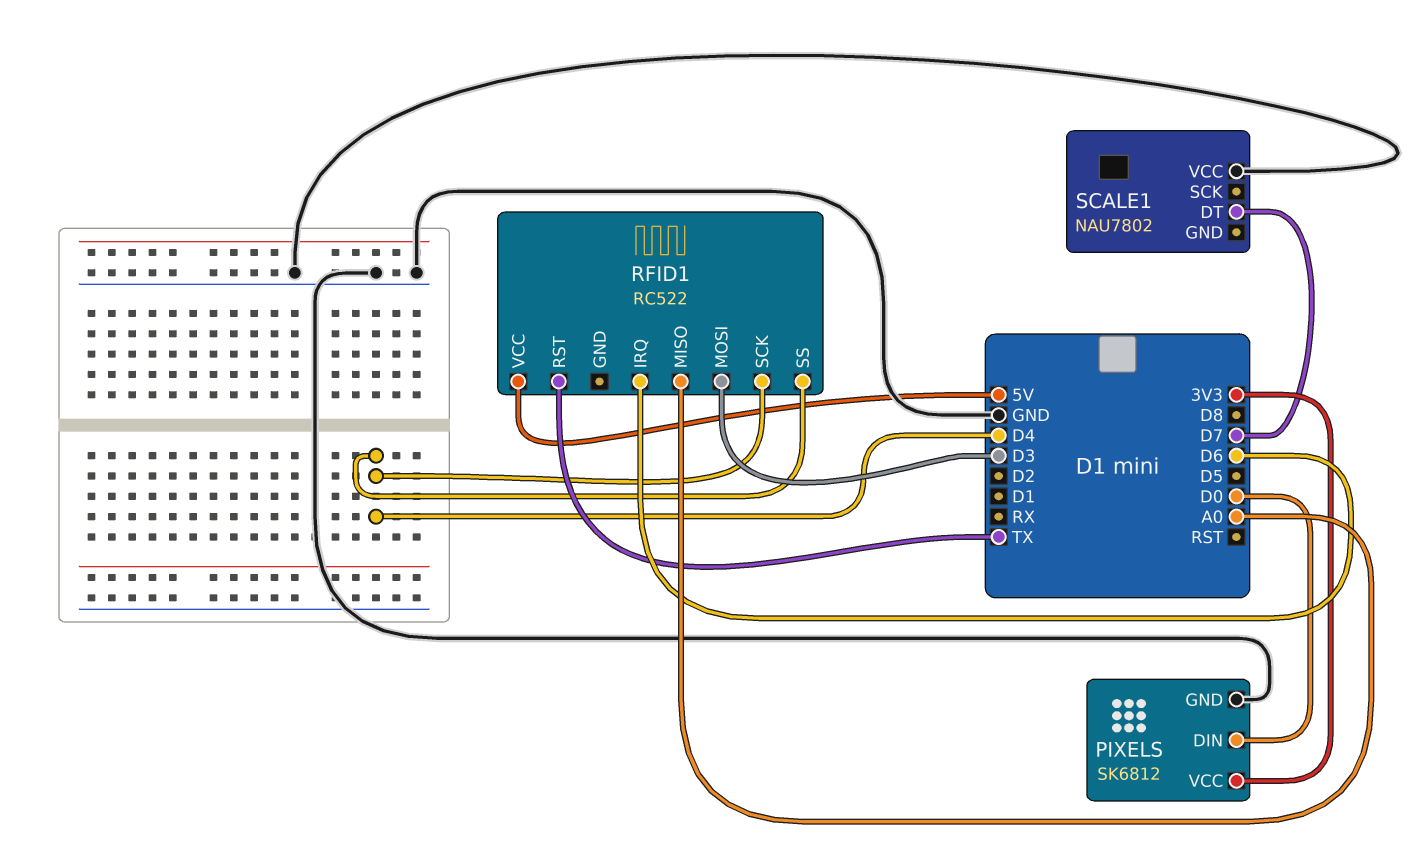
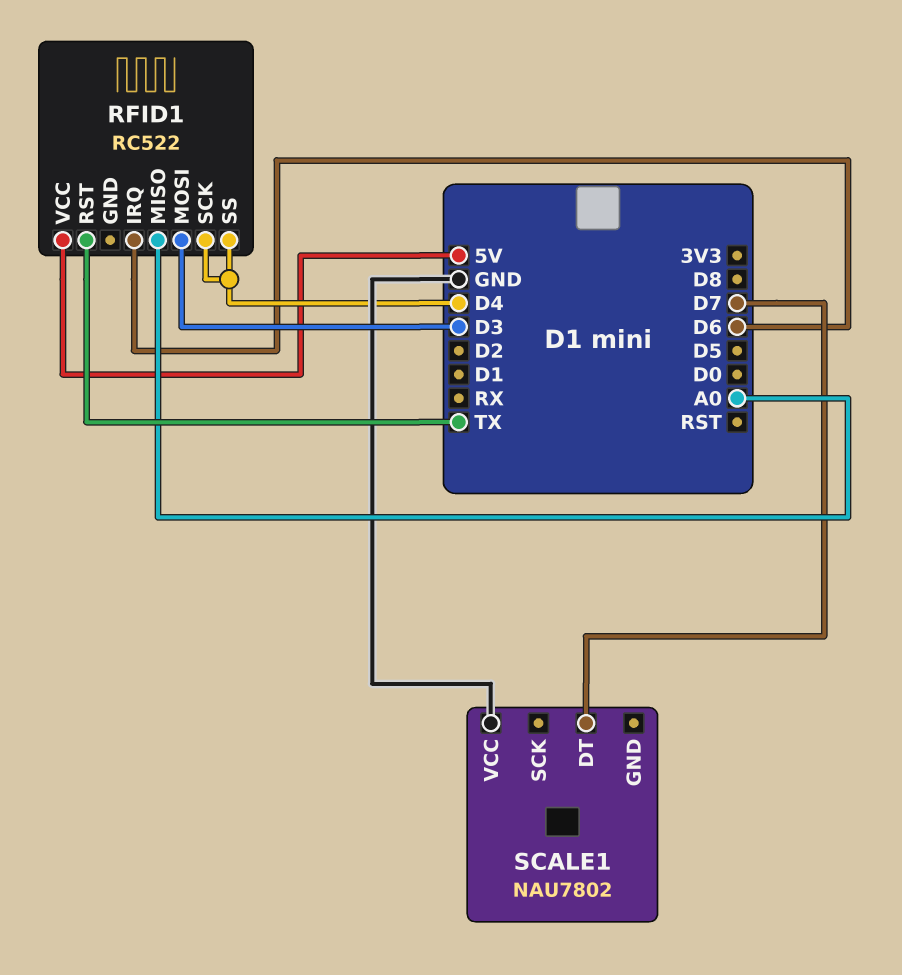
PIXELS: SK6812 -> none
PIXELS pin DIN: D0 -> none
PIXELS pin GND: GND -> none
PIXELS pin VCC: 3V3 -> none

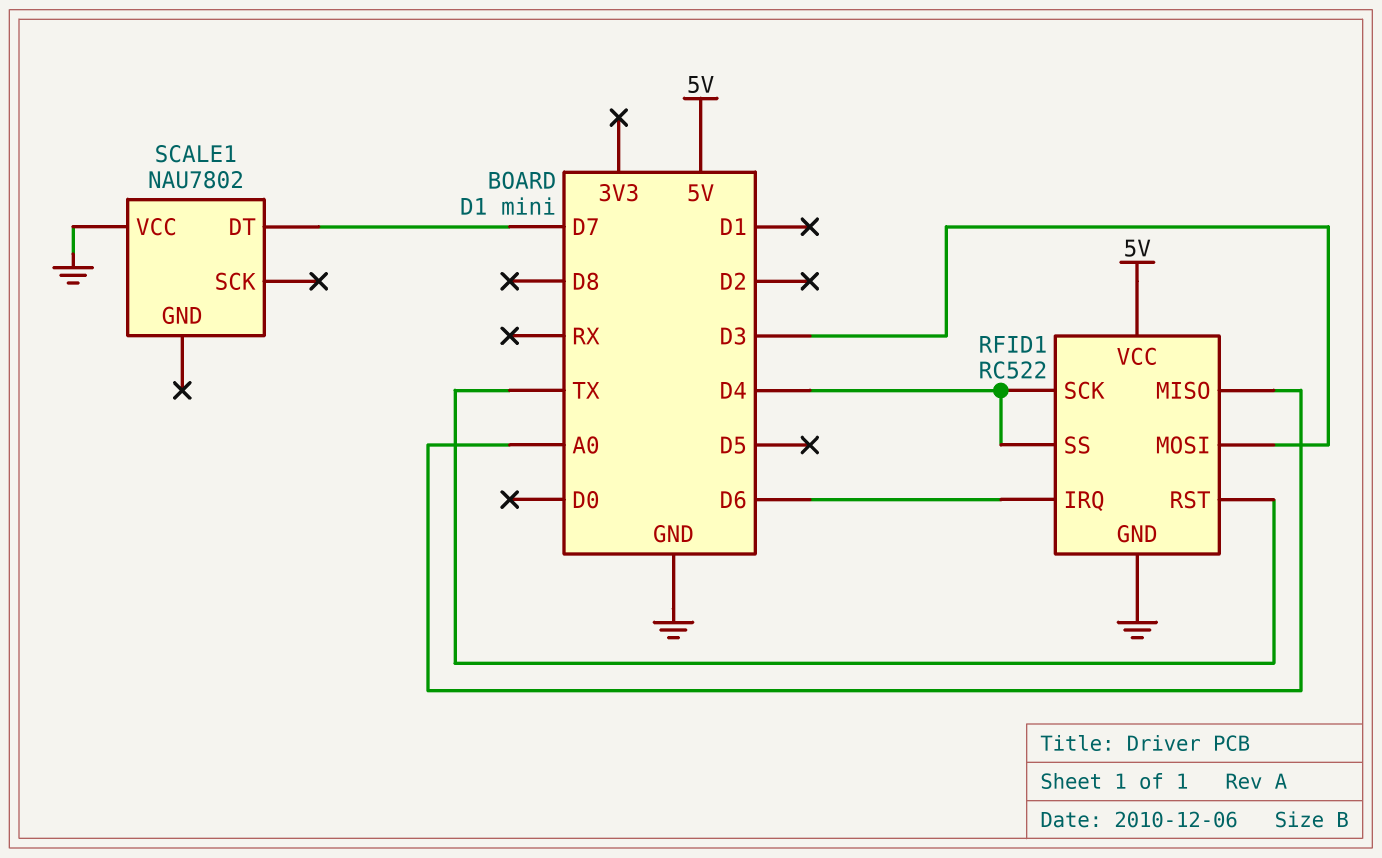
RFID1 pin GND: none -> GND

